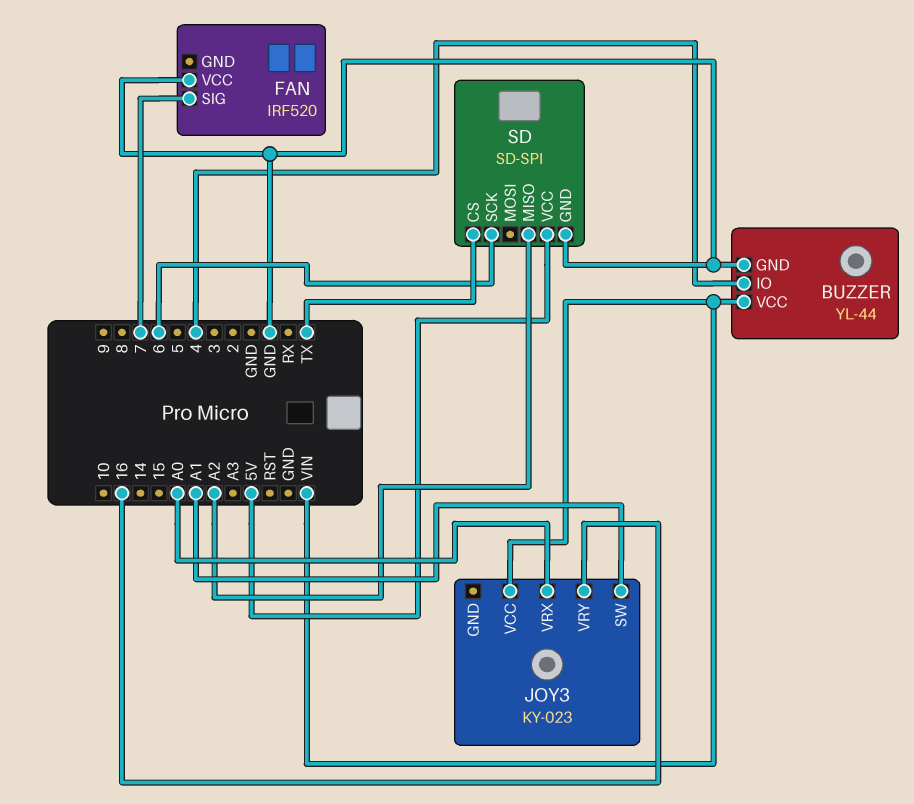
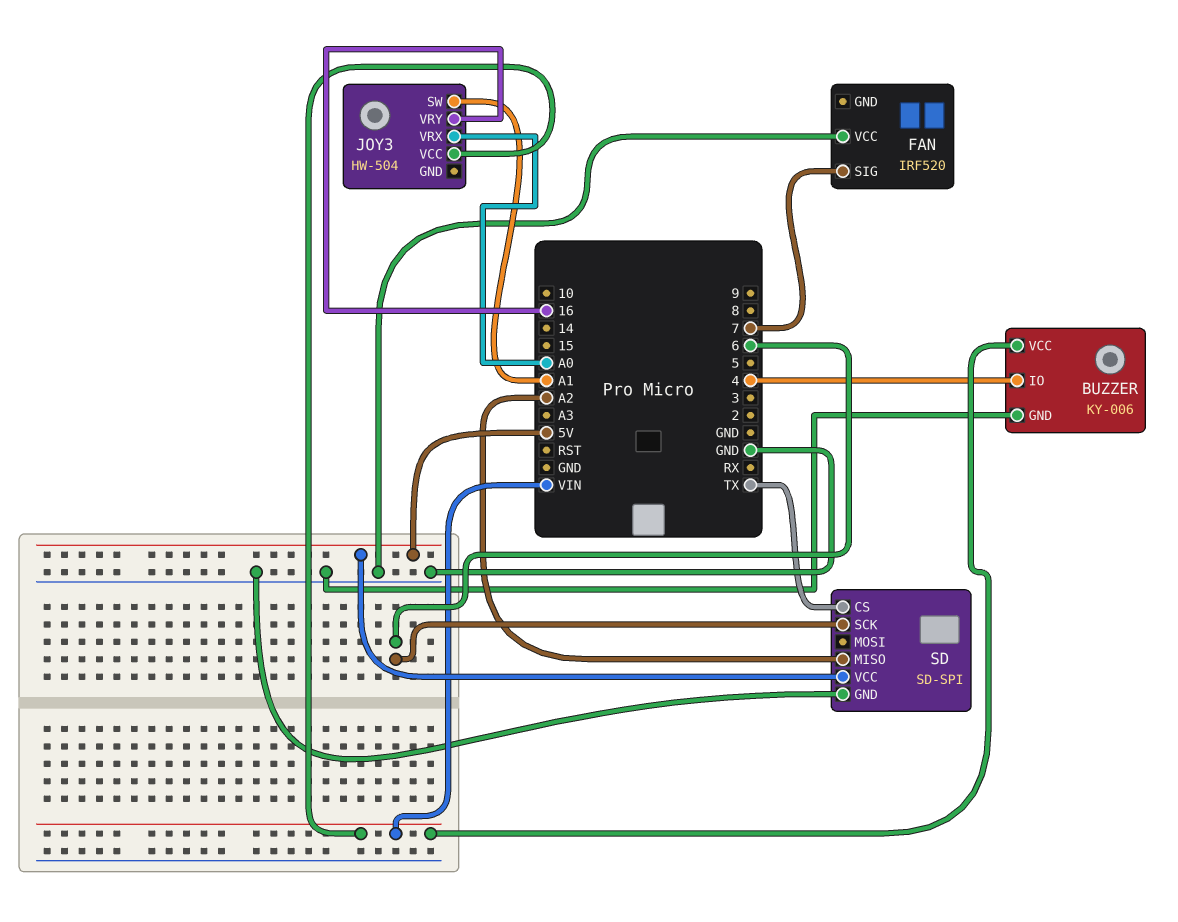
BUZZER: YL-44 -> KY-006
JOY3: KY-023 -> HW-504

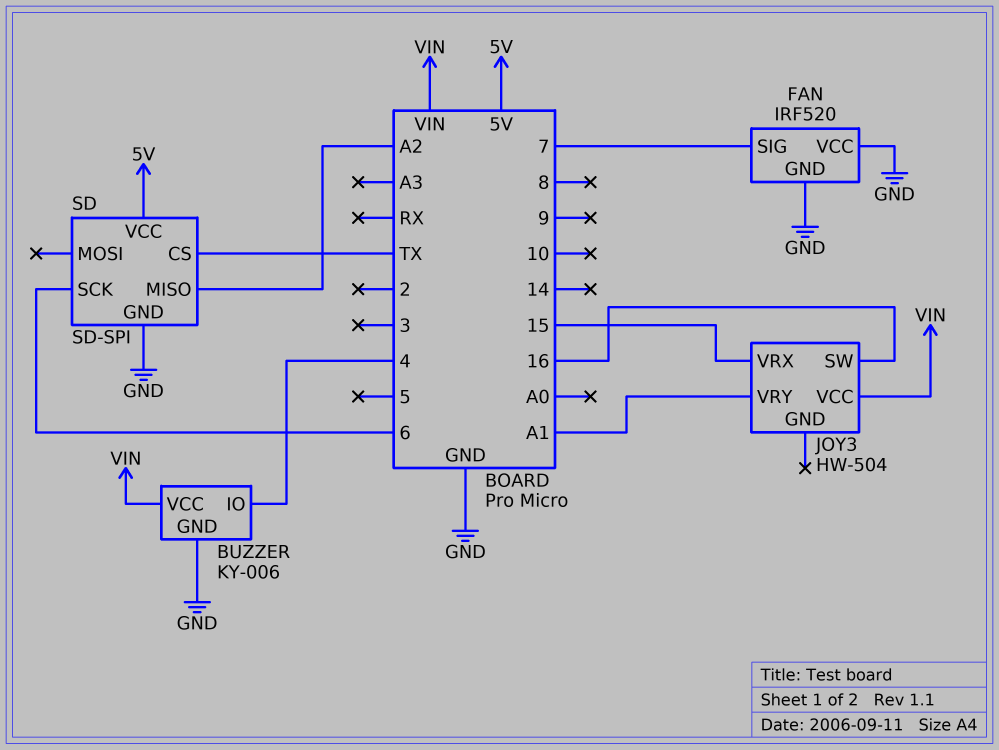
FAN pin GND: none -> GND
JOY3 pin SW: A1 -> 16
JOY3 pin VRX: A0 -> 15
JOY3 pin VRY: 16 -> A1

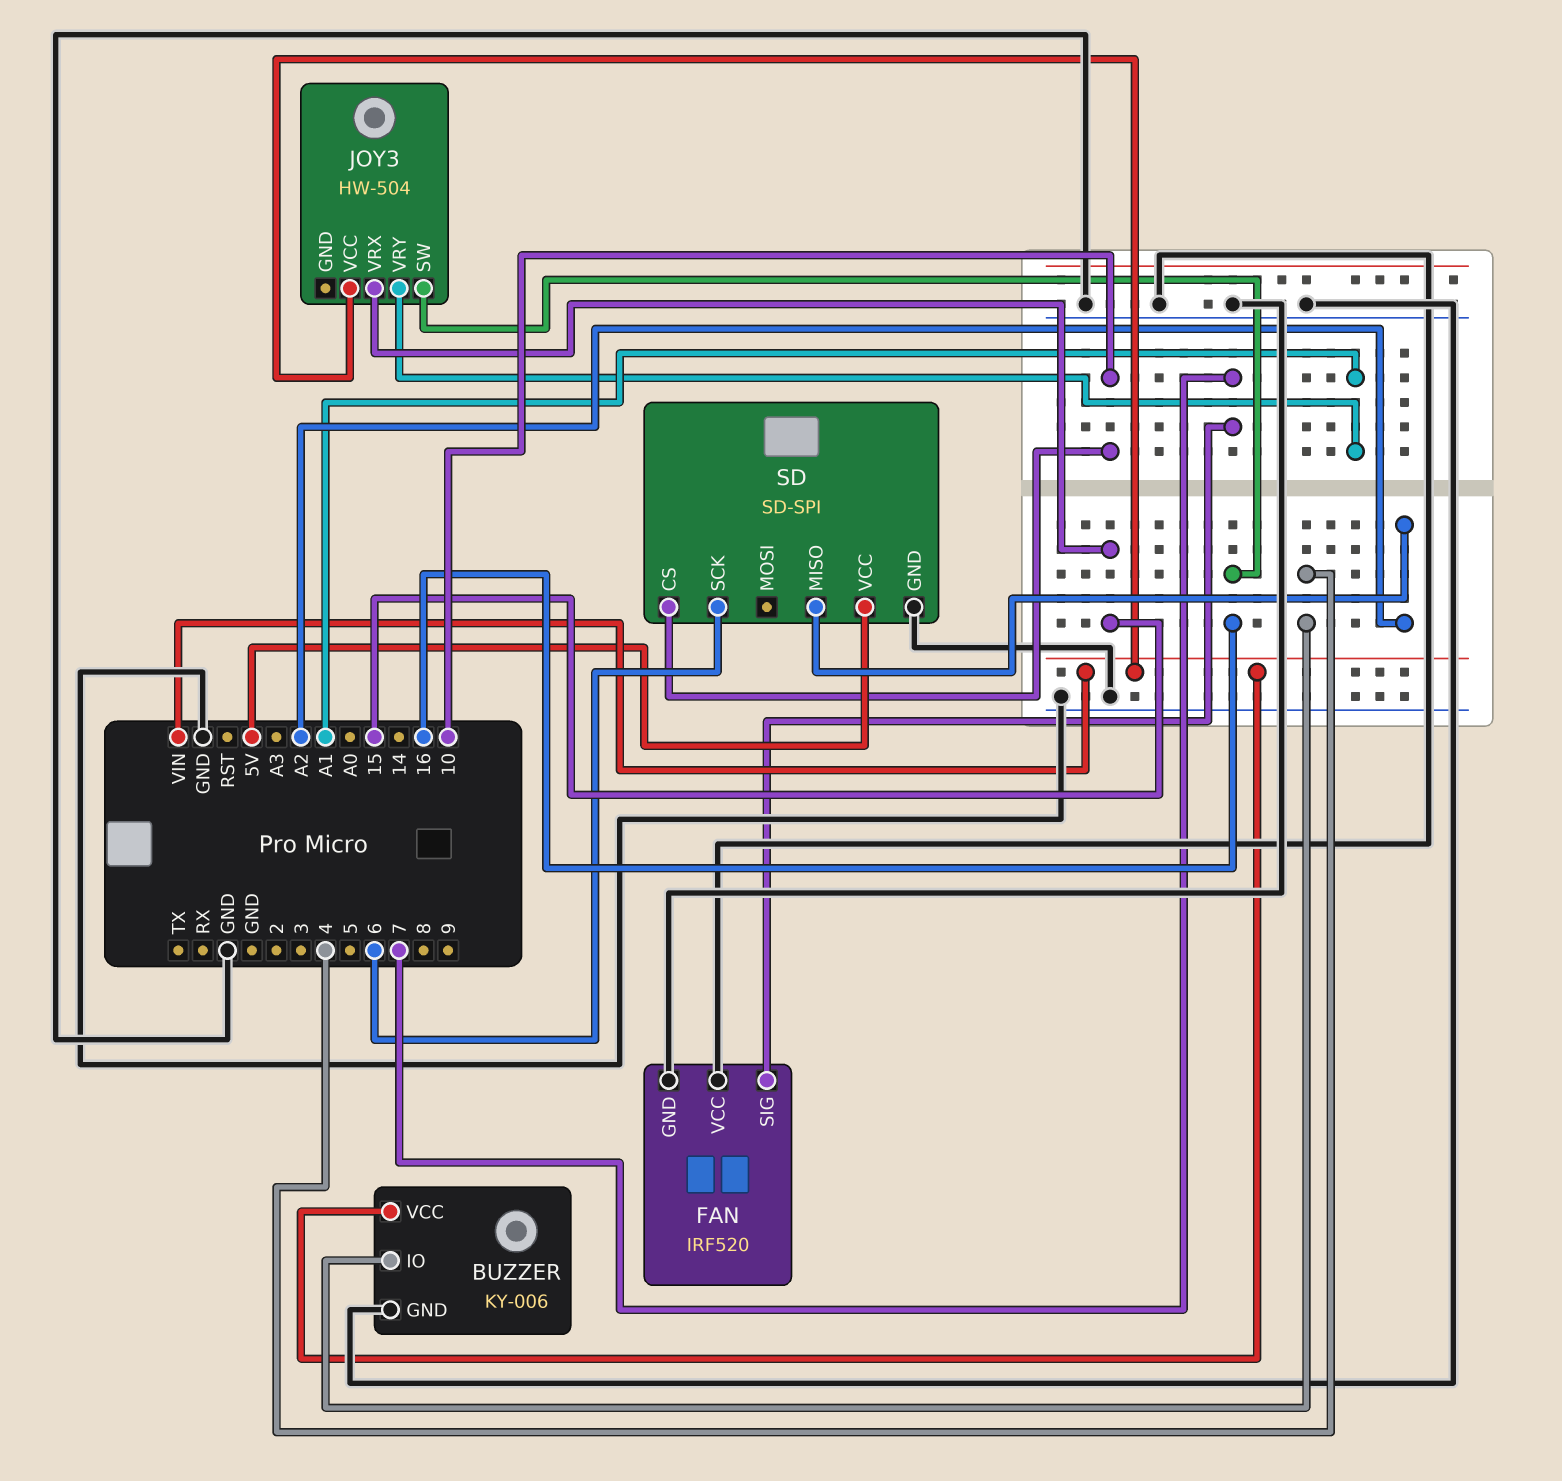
SD pin CS: TX -> 10

